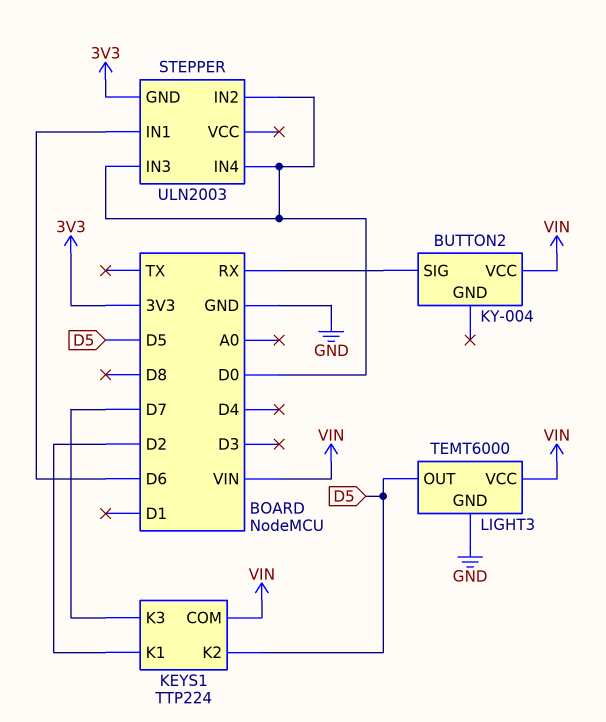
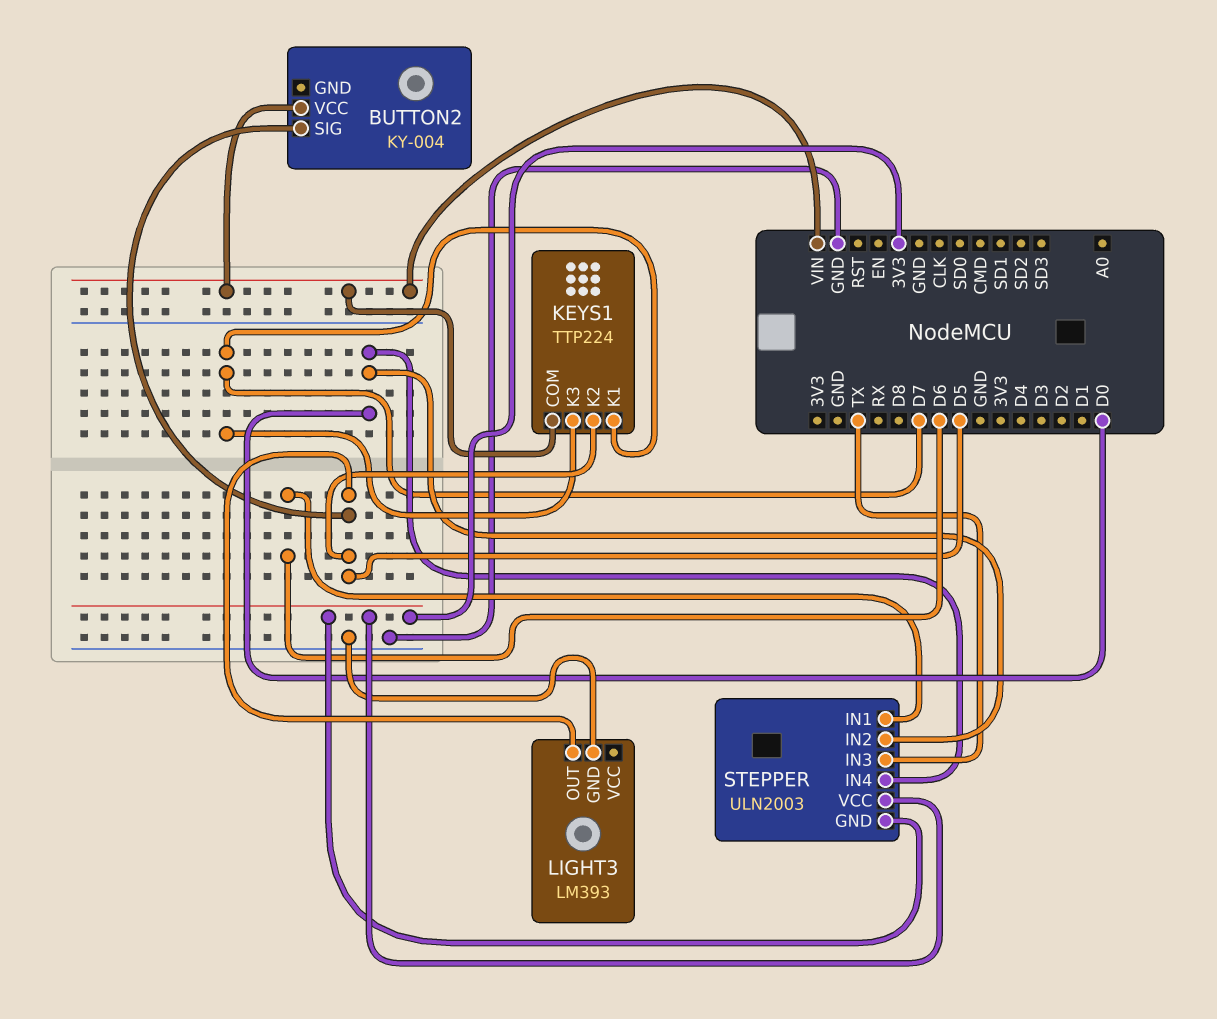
BUTTON2 pin SIG: RX -> D5
KEYS1 pin K1: D2 -> D7
LIGHT3: TEMT6000 -> LM393
LIGHT3 pin VCC: VIN -> none
STEPPER pin IN3: D0 -> TX
STEPPER pin VCC: none -> 3V3

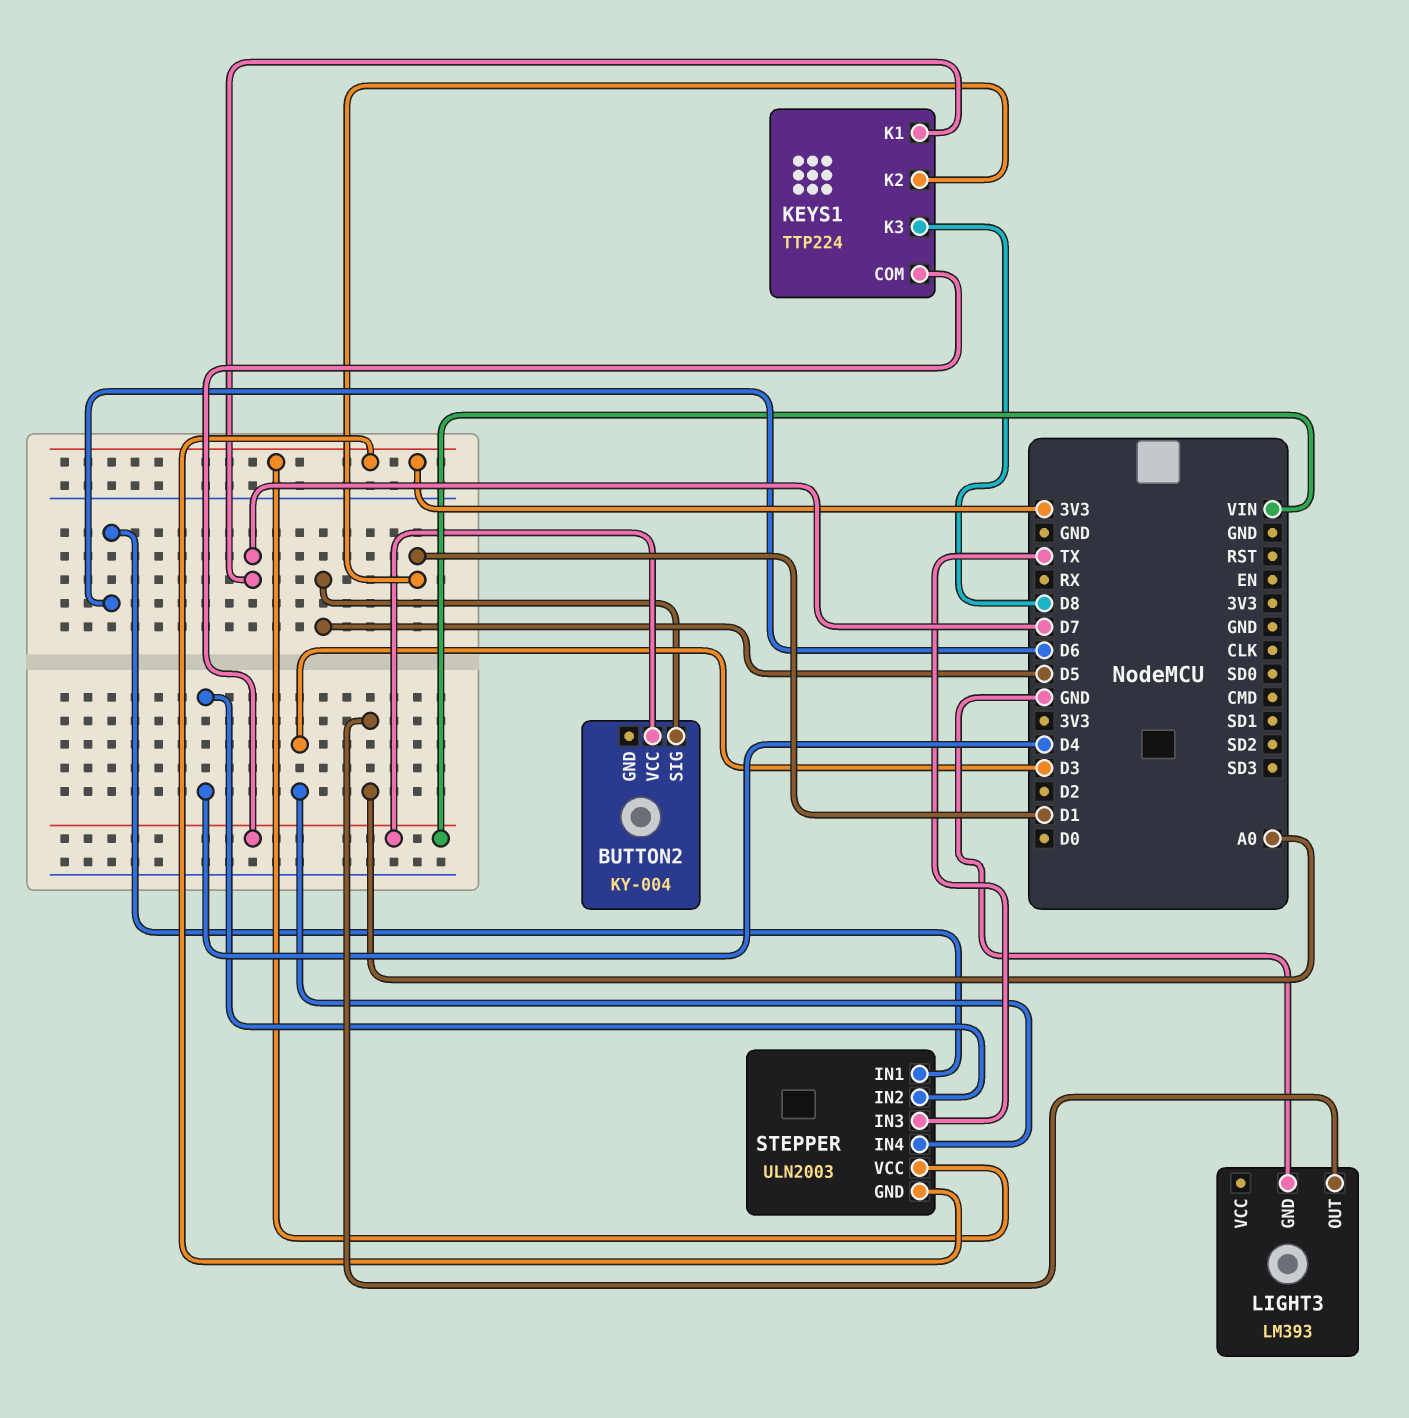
KEYS1 pin K2: D5 -> D1
KEYS1 pin K3: D7 -> D8
LIGHT3 pin OUT: D5 -> A0
STEPPER pin IN2: D0 -> D4
STEPPER pin IN4: D0 -> D3

